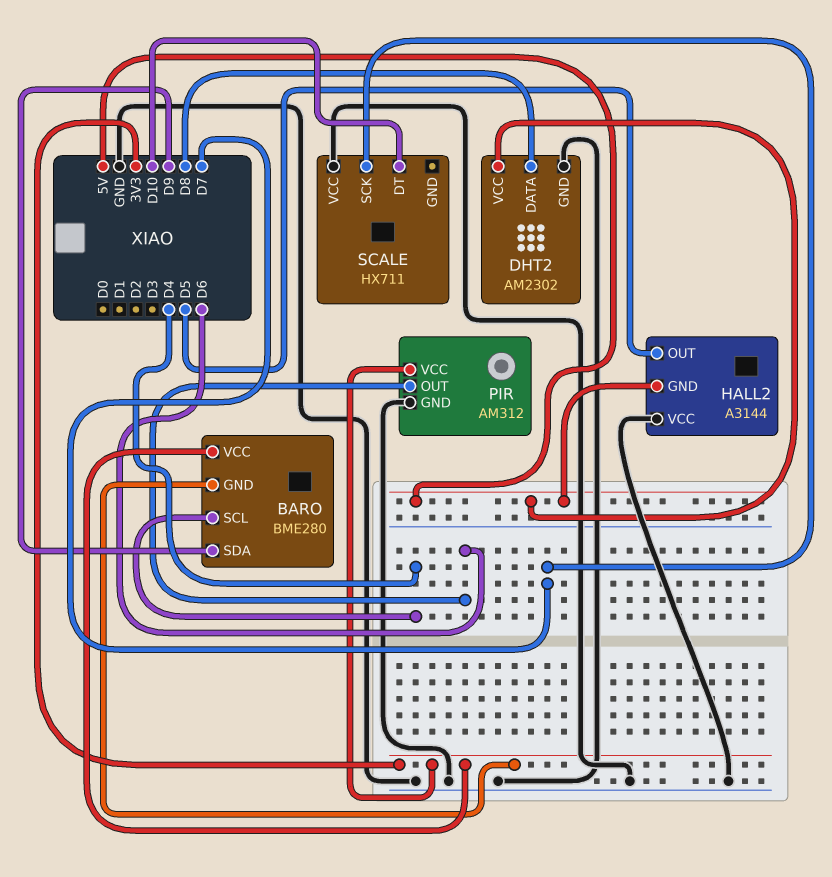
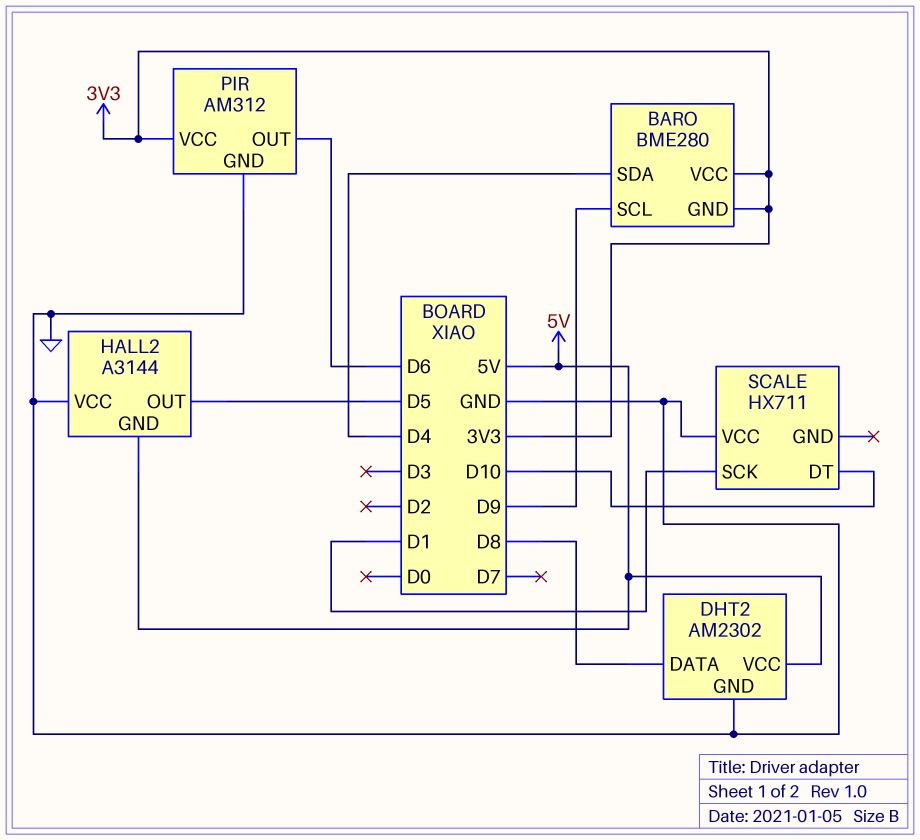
BARO pin SCL: D4 -> D9
BARO pin SDA: D9 -> D4
SCALE pin SCK: D7 -> D1

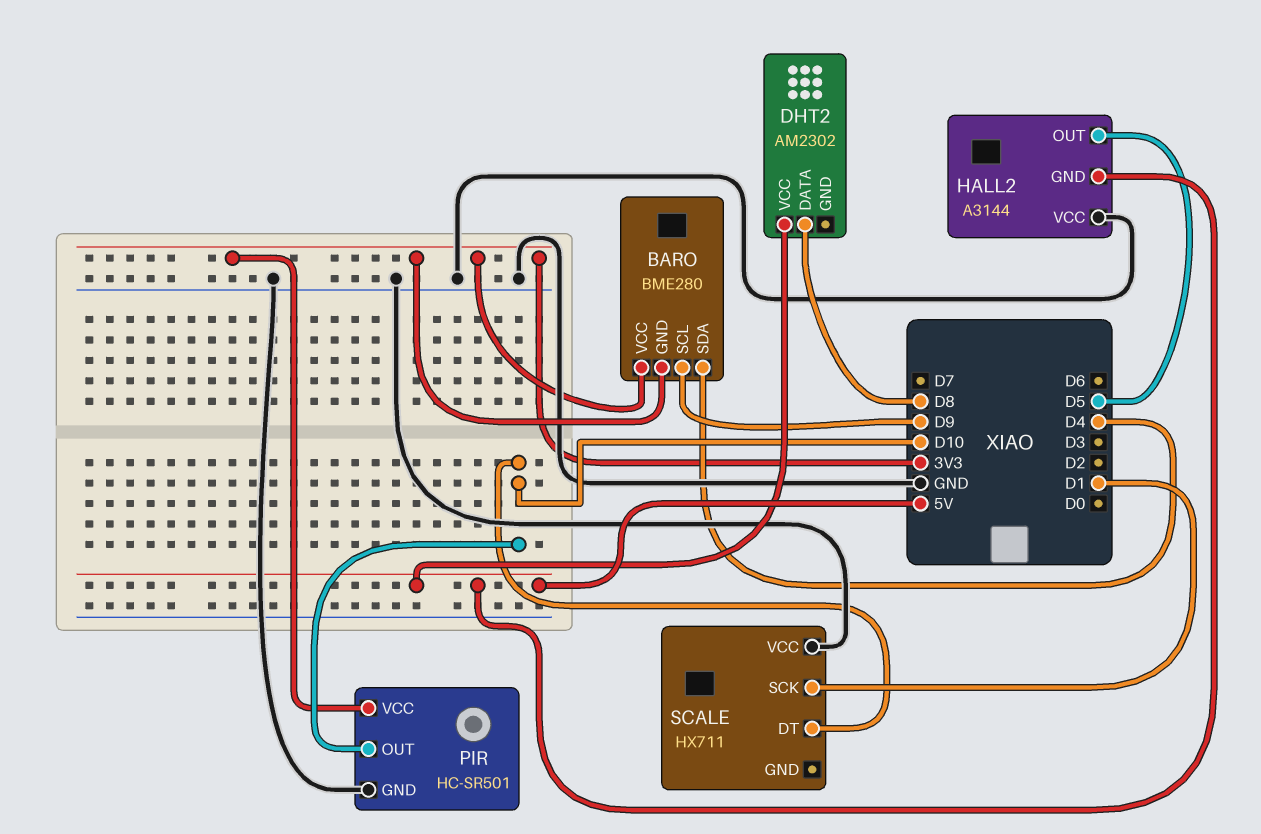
DHT2 pin GND: GND -> none
PIR: AM312 -> HC-SR501
PIR pin OUT: D6 -> D10

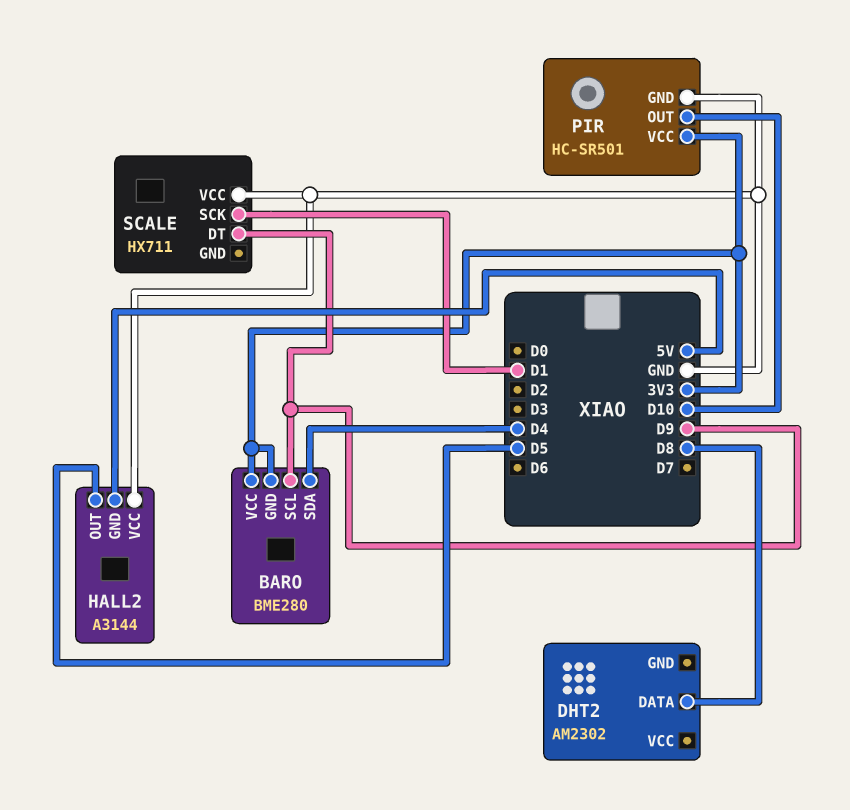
DHT2 pin VCC: 5V -> none
SCALE pin DT: D10 -> D9

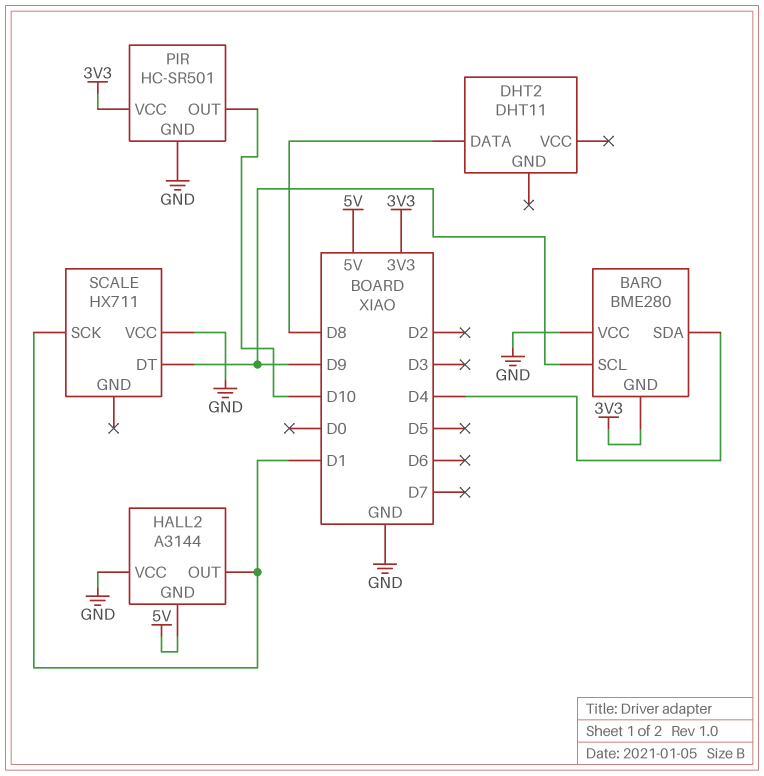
BARO pin VCC: 3V3 -> GND
DHT2: AM2302 -> DHT11
HALL2 pin OUT: D5 -> D1

